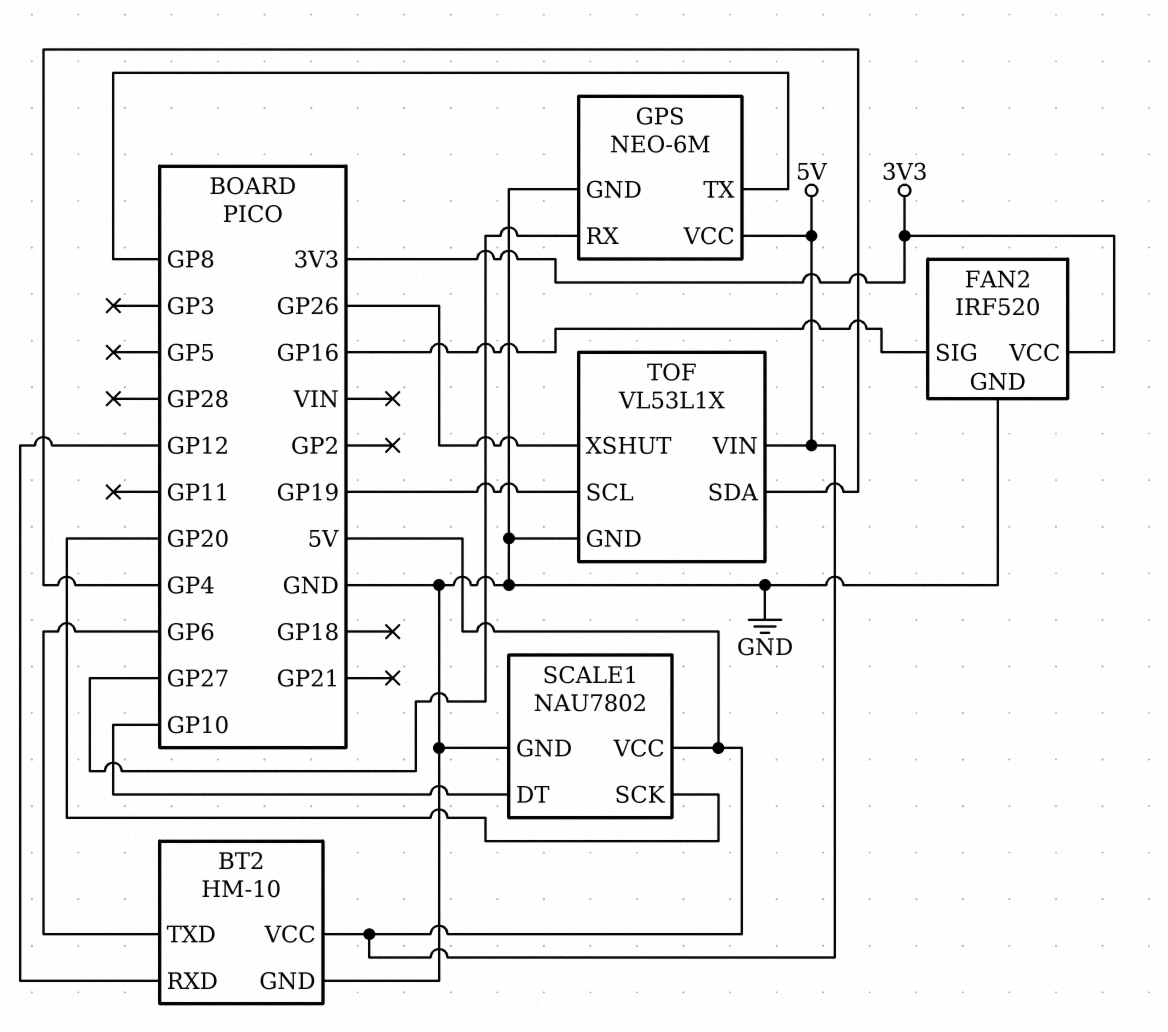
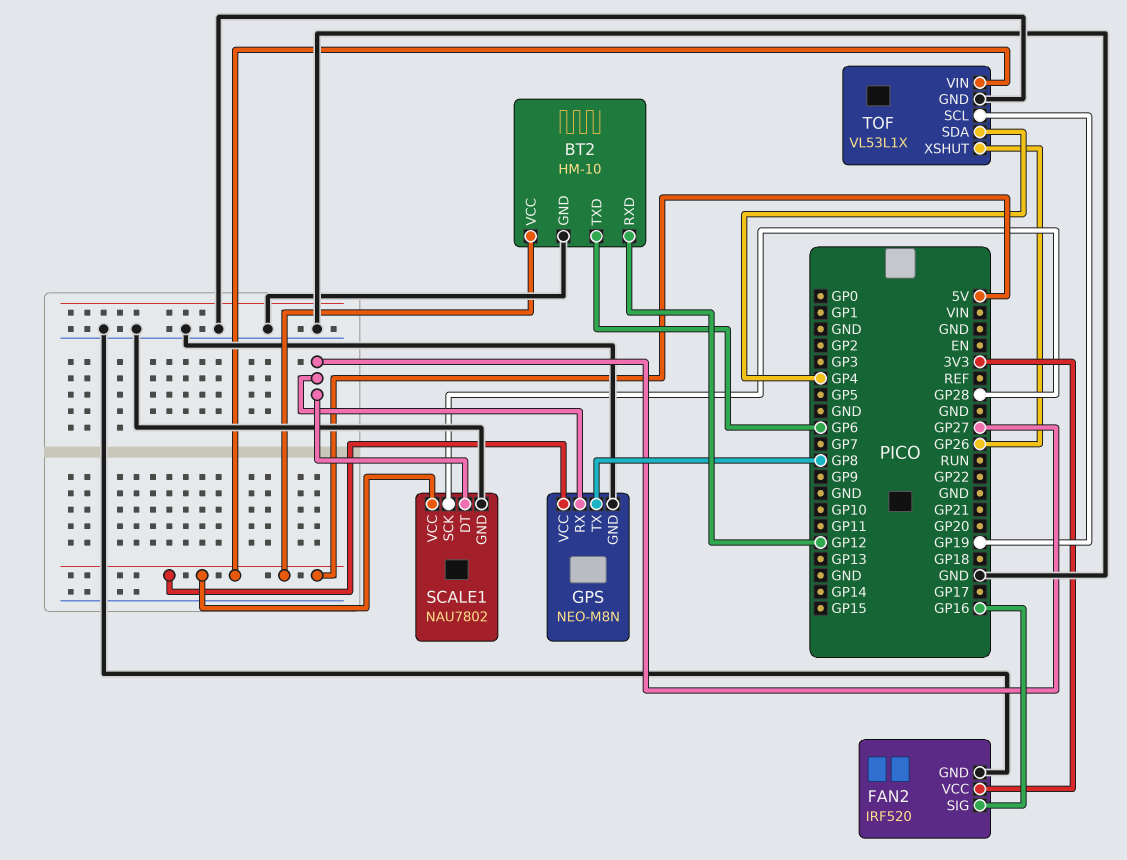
GPS: NEO-6M -> NEO-M8N
SCALE1 pin DT: GP10 -> GP27
SCALE1 pin SCK: GP20 -> GP28

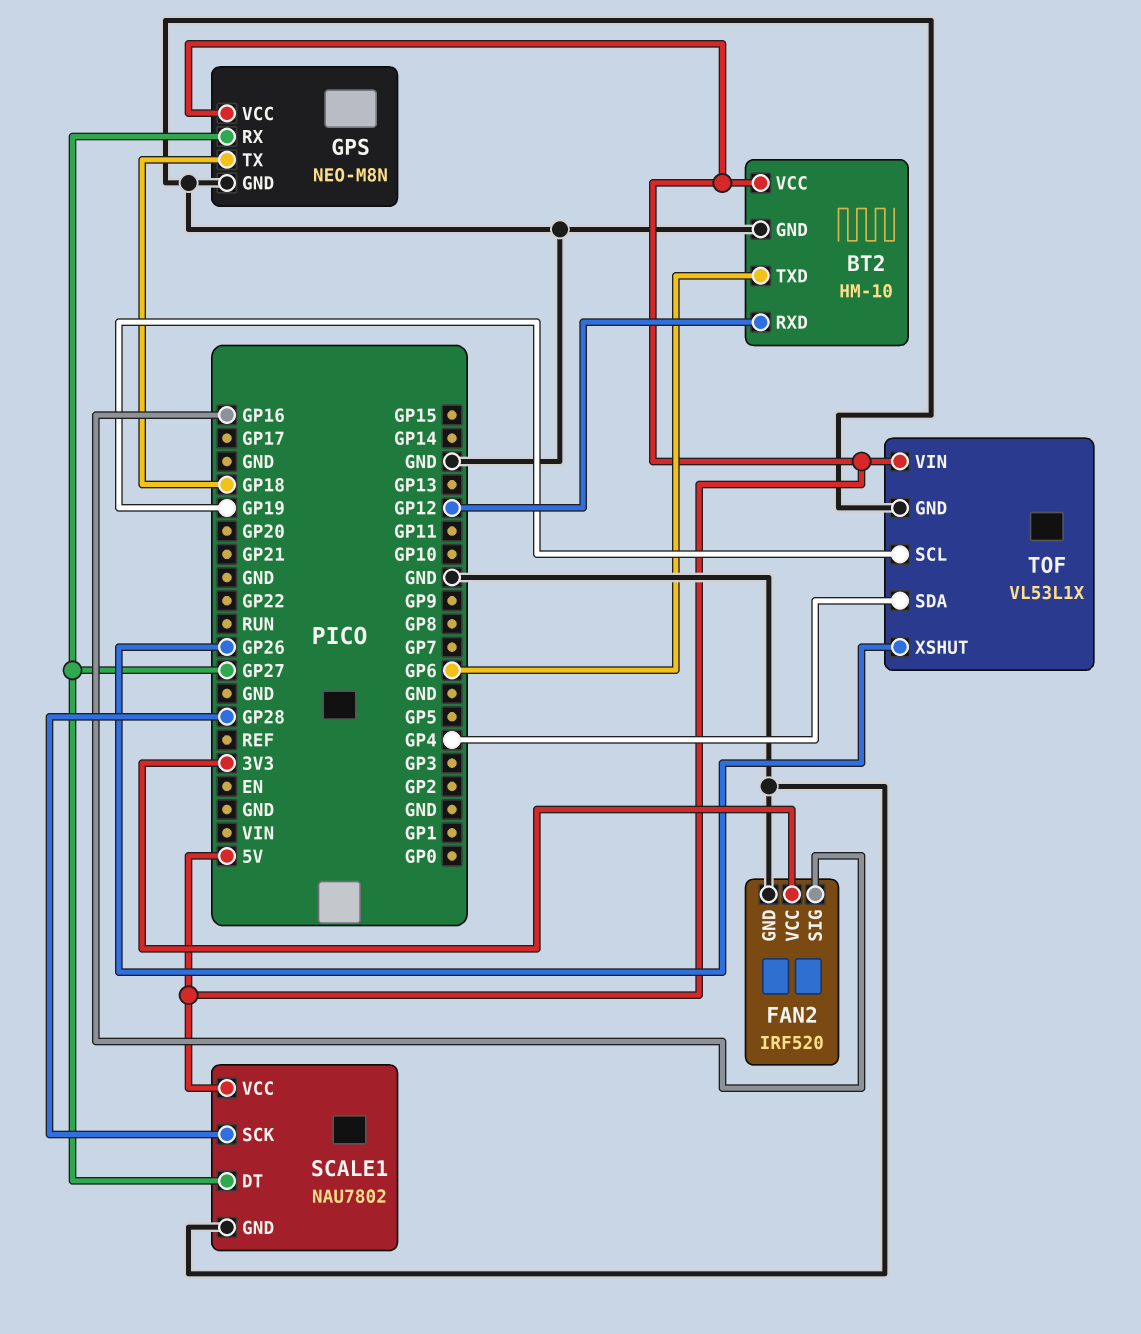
GPS pin TX: GP8 -> GP18

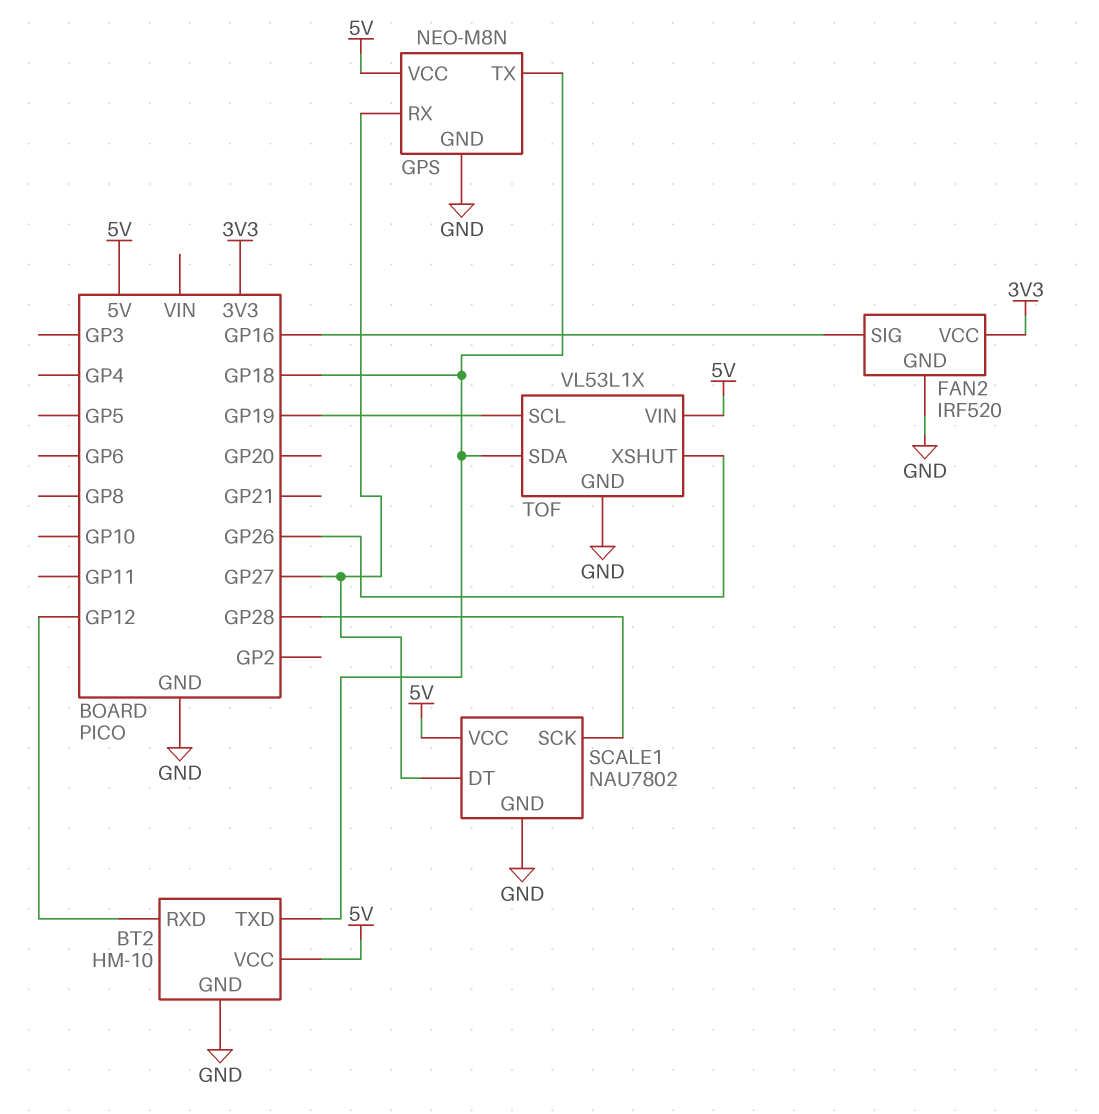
BT2 pin TXD: GP6 -> GP18
TOF pin SDA: GP4 -> GP18

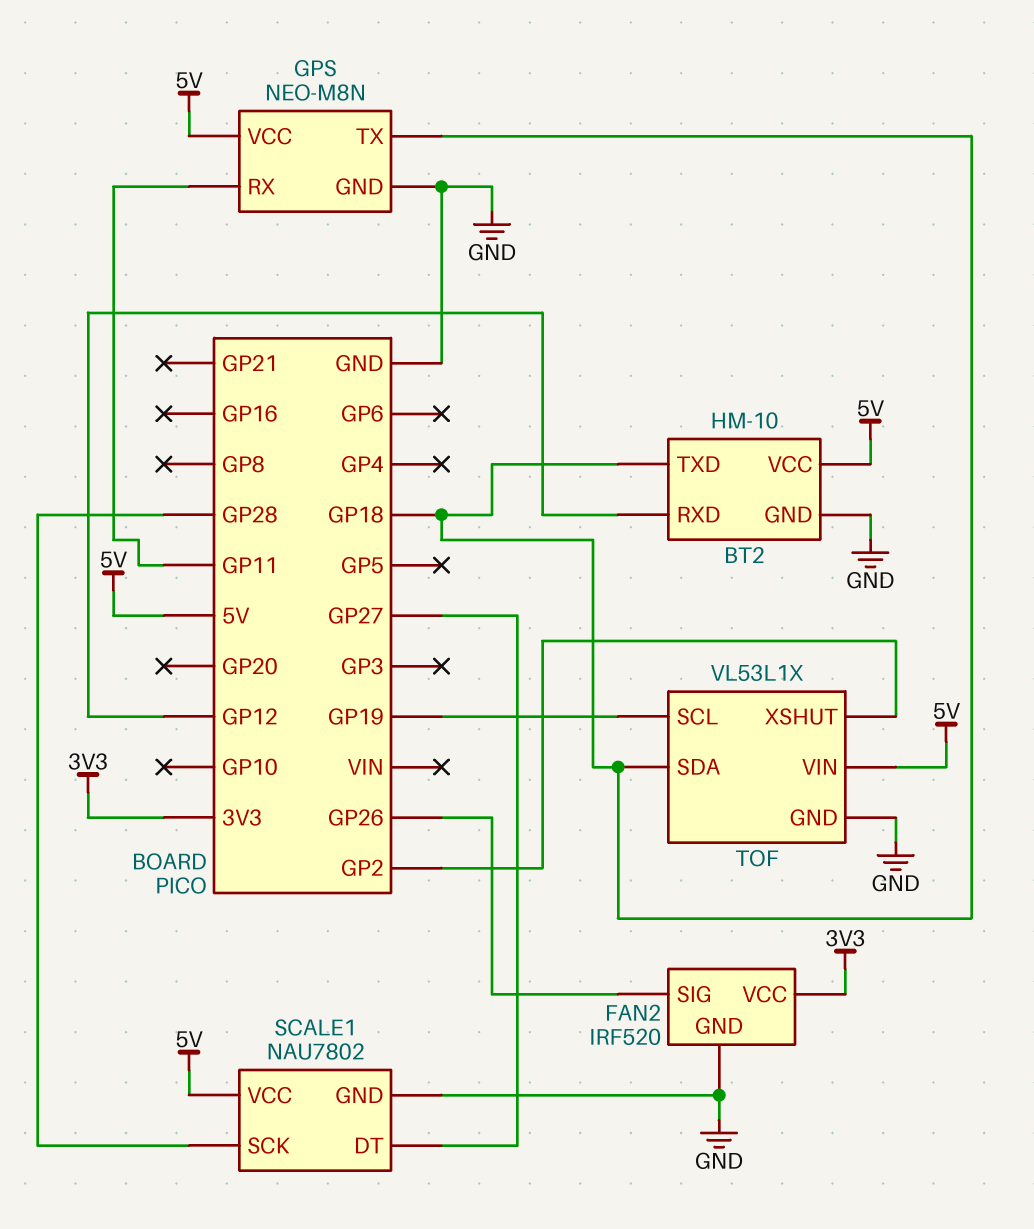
FAN2 pin SIG: GP16 -> GP26
GPS pin RX: GP27 -> GP11
TOF pin XSHUT: GP26 -> GP2

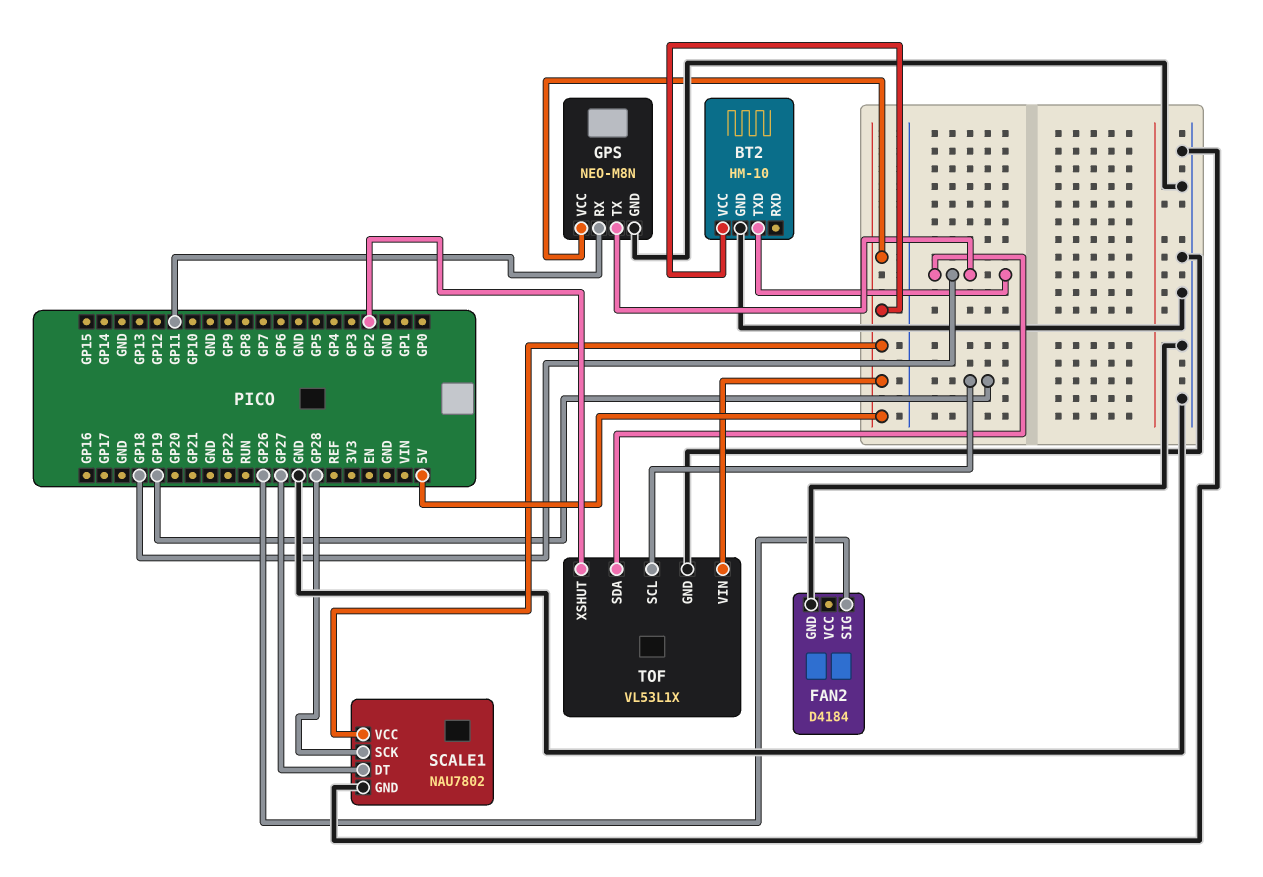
BT2 pin RXD: GP12 -> none
FAN2: IRF520 -> D4184
FAN2 pin VCC: 3V3 -> none

